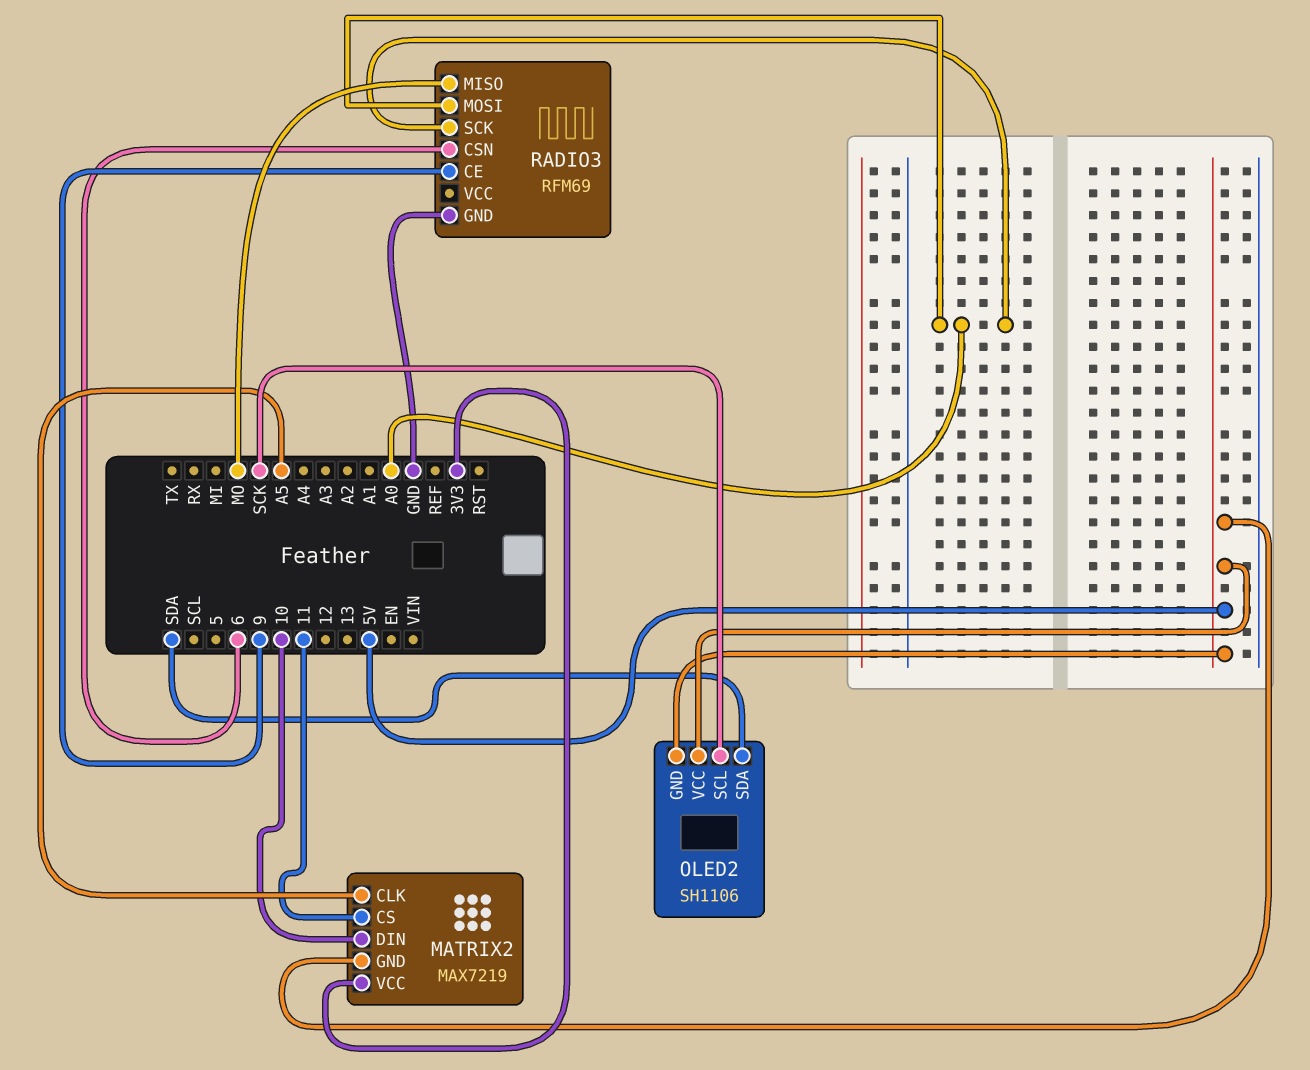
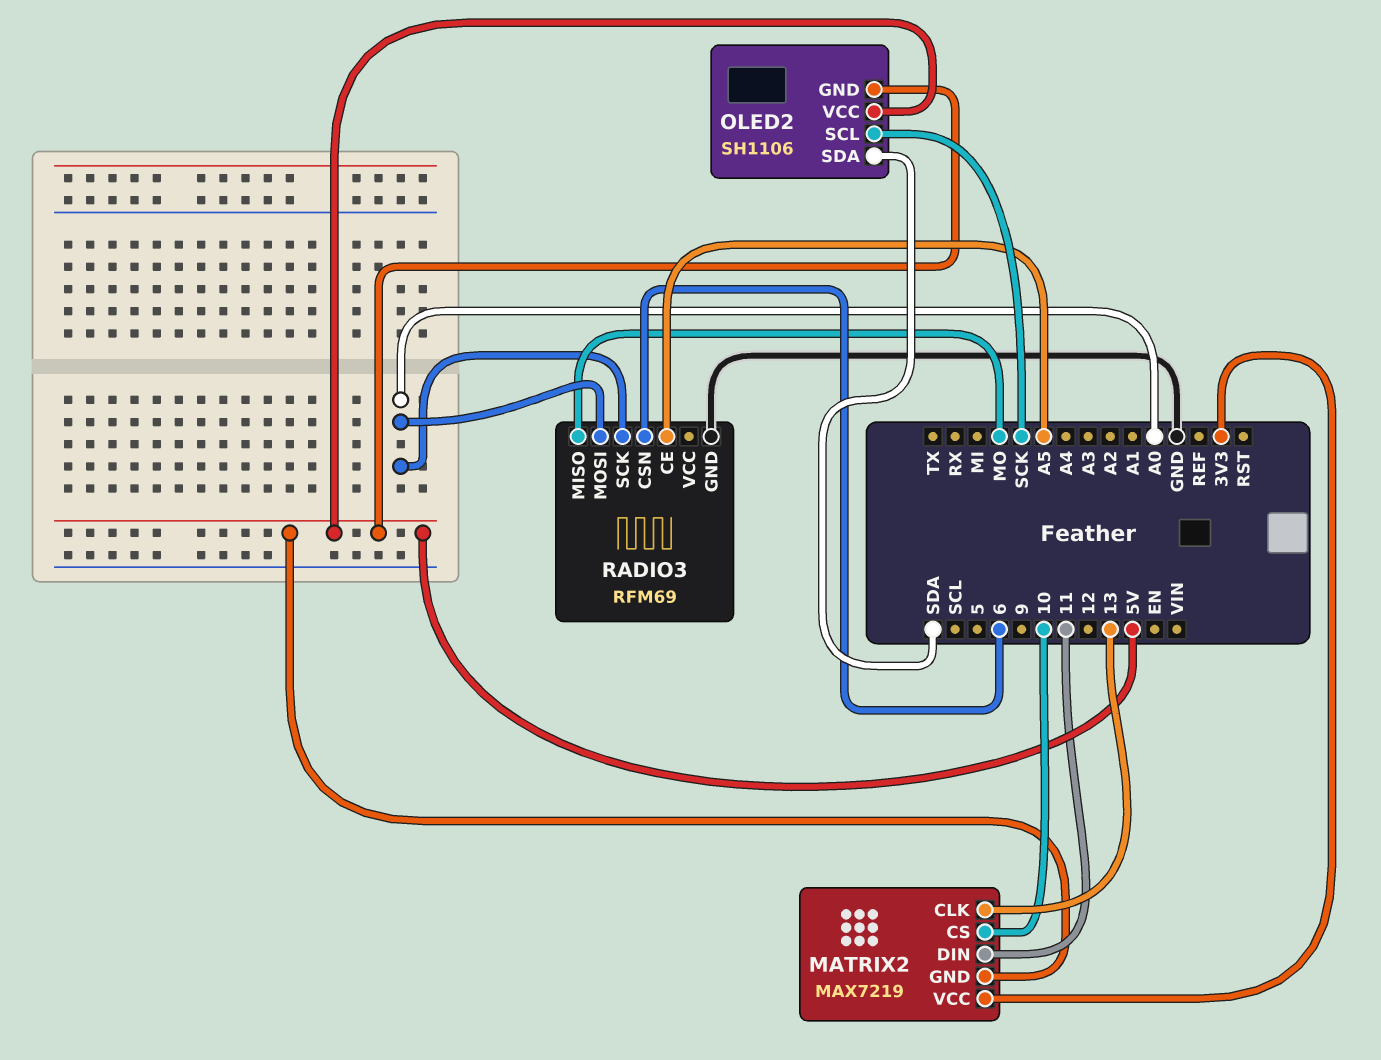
MATRIX2 pin CLK: A5 -> 13
MATRIX2 pin CS: 11 -> 10
MATRIX2 pin DIN: 10 -> 11
RADIO3 pin CE: 9 -> A5

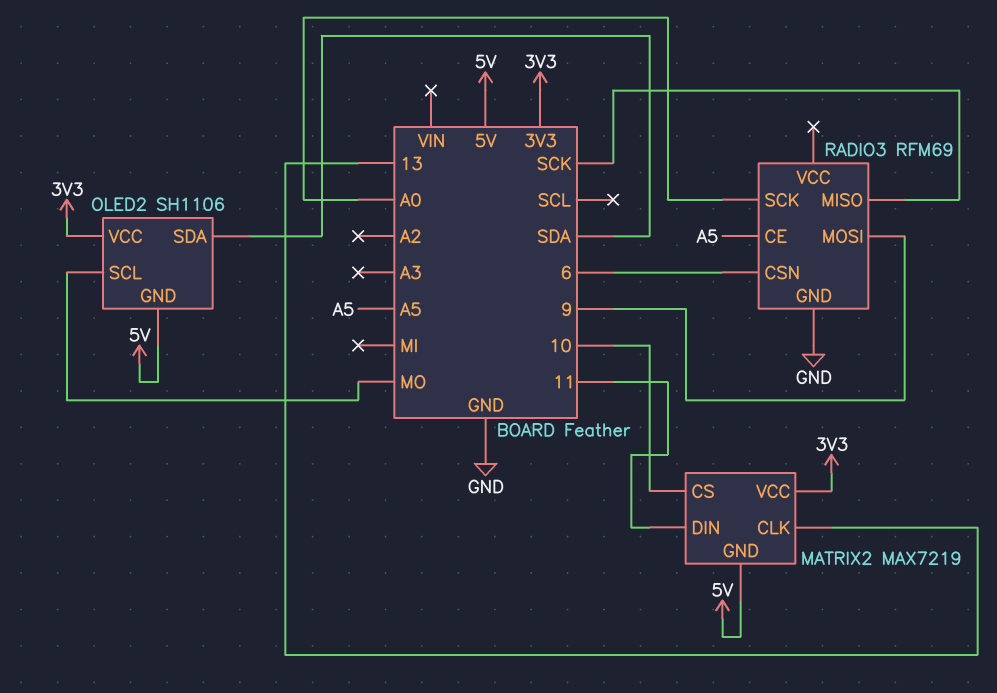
OLED2 pin SCL: SCK -> MO
OLED2 pin VCC: 5V -> 3V3
RADIO3 pin MISO: MO -> SCK
RADIO3 pin MOSI: A0 -> 9

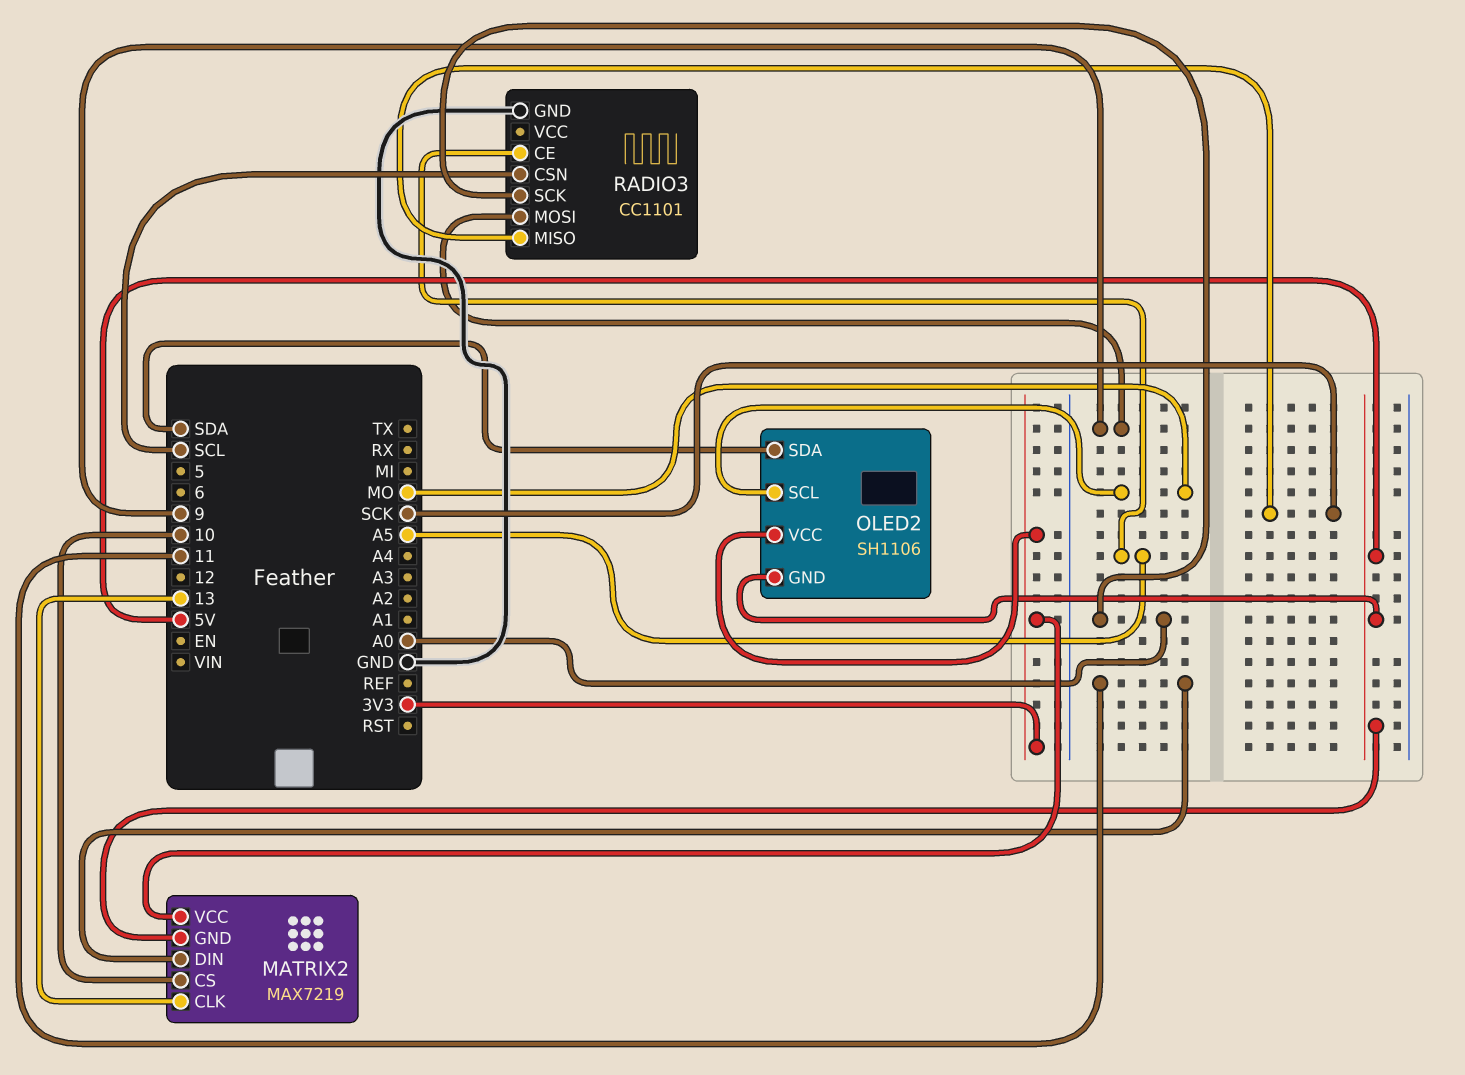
RADIO3: RFM69 -> CC1101
RADIO3 pin CSN: 6 -> SCL

